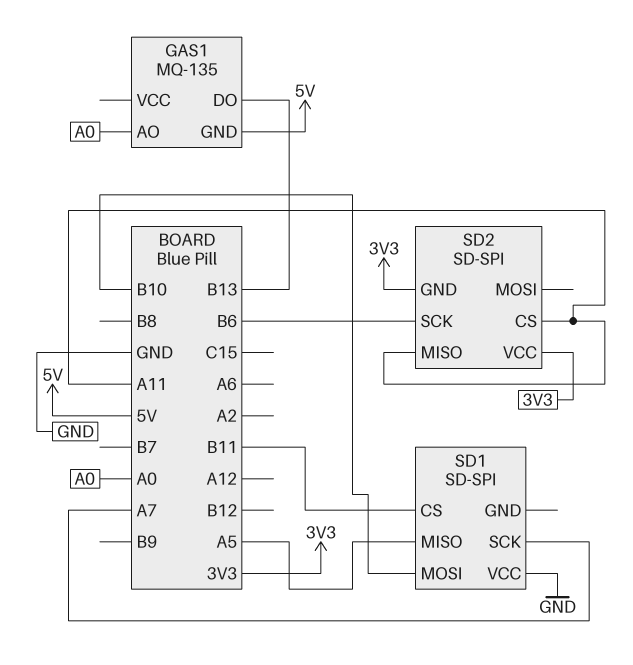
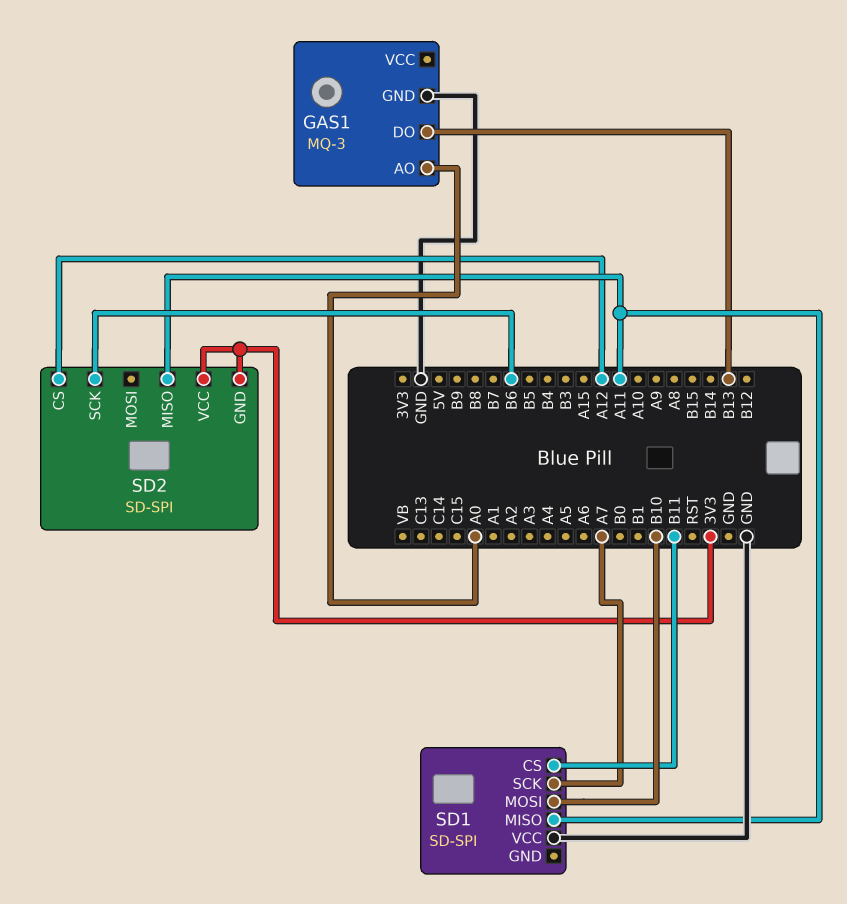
GAS1: MQ-135 -> MQ-3
GAS1 pin GND: 5V -> GND
SD1 pin MISO: A5 -> A11
SD2 pin CS: A11 -> A12

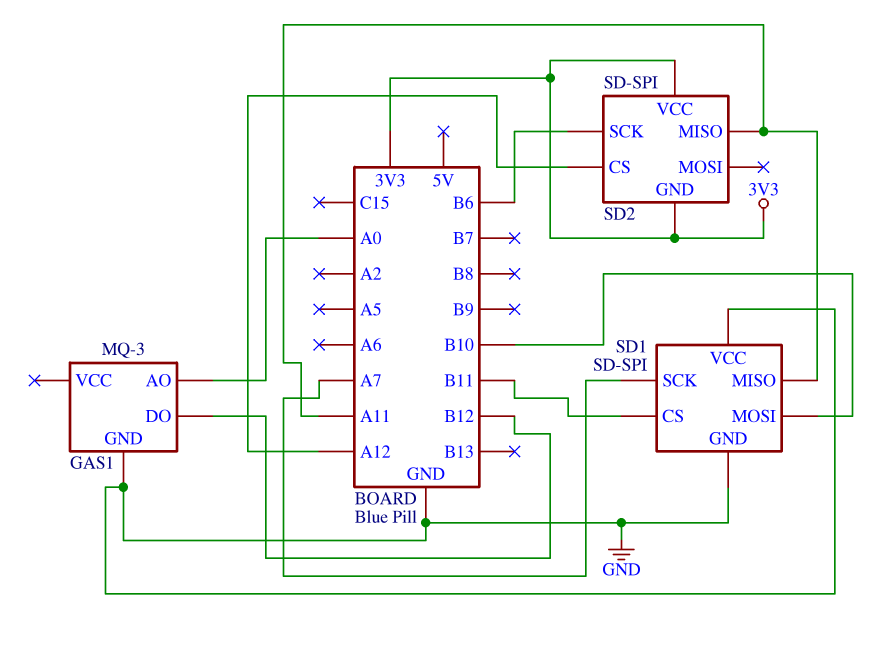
GAS1 pin DO: B13 -> B12
SD1 pin GND: none -> GND

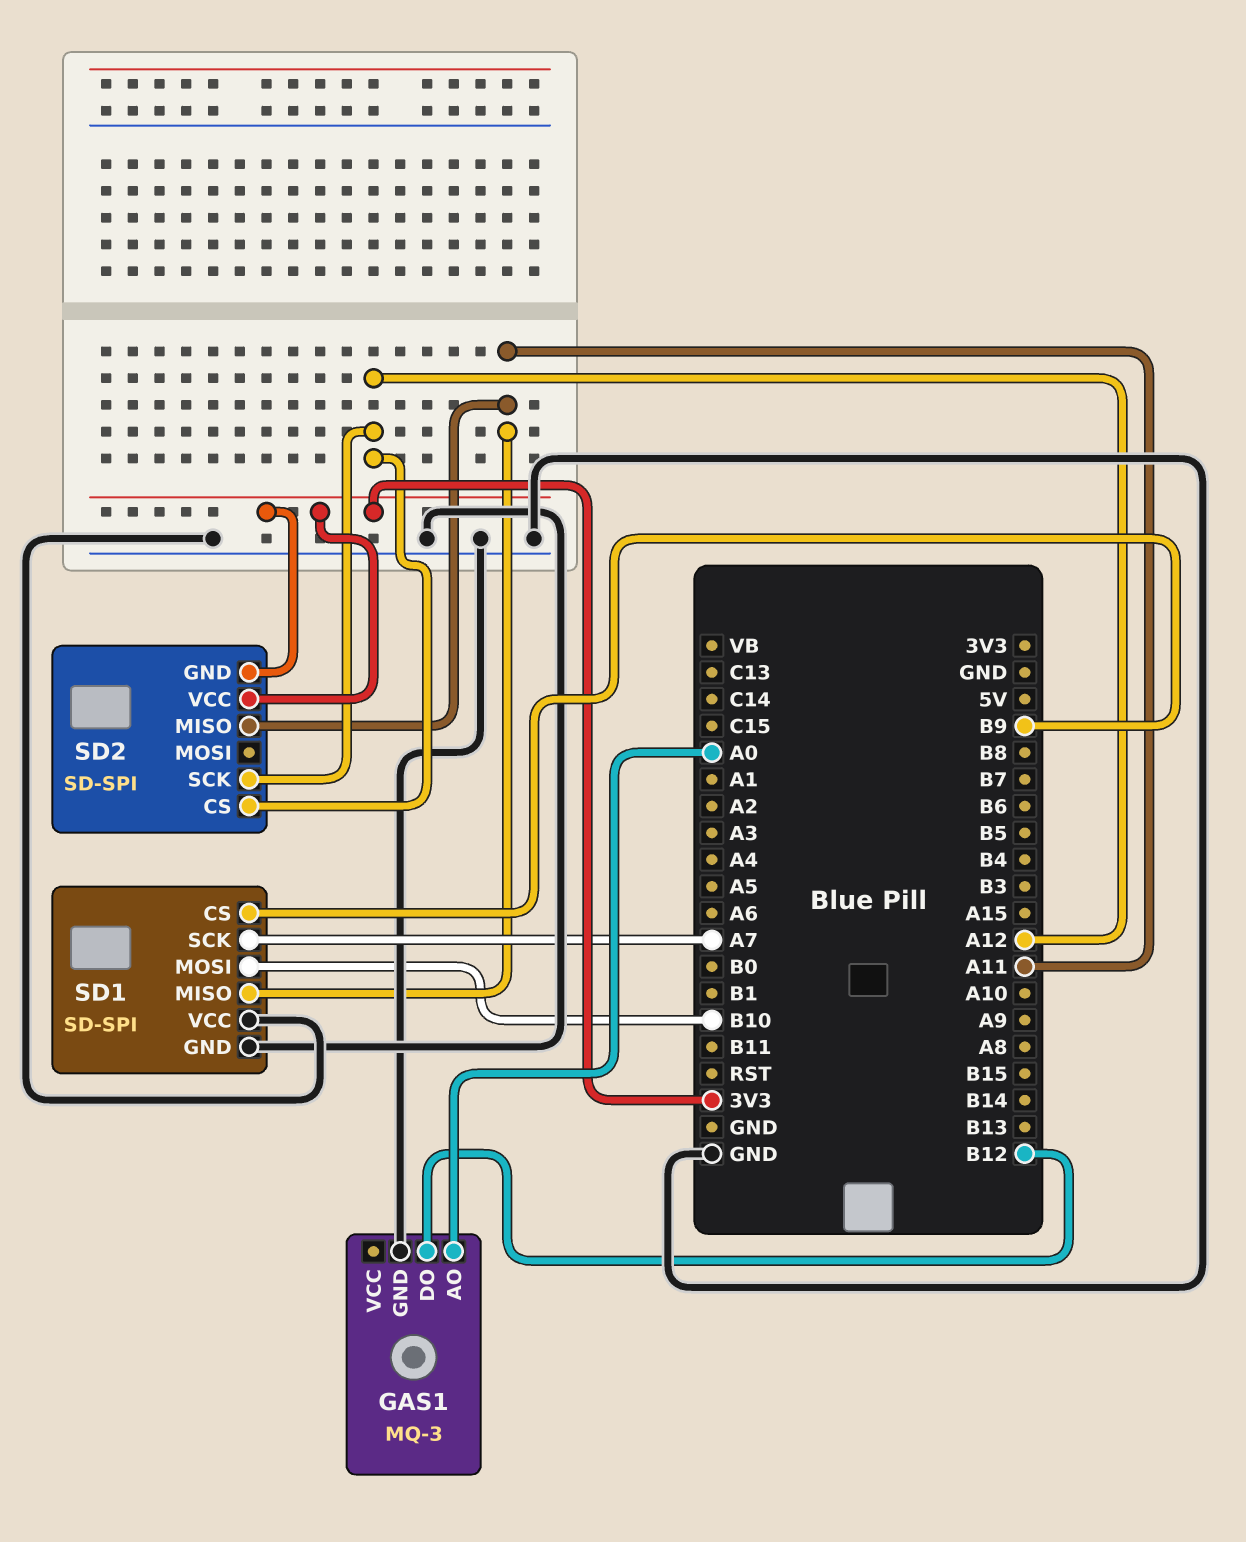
SD1 pin CS: B11 -> B9
SD2 pin SCK: B6 -> A12

